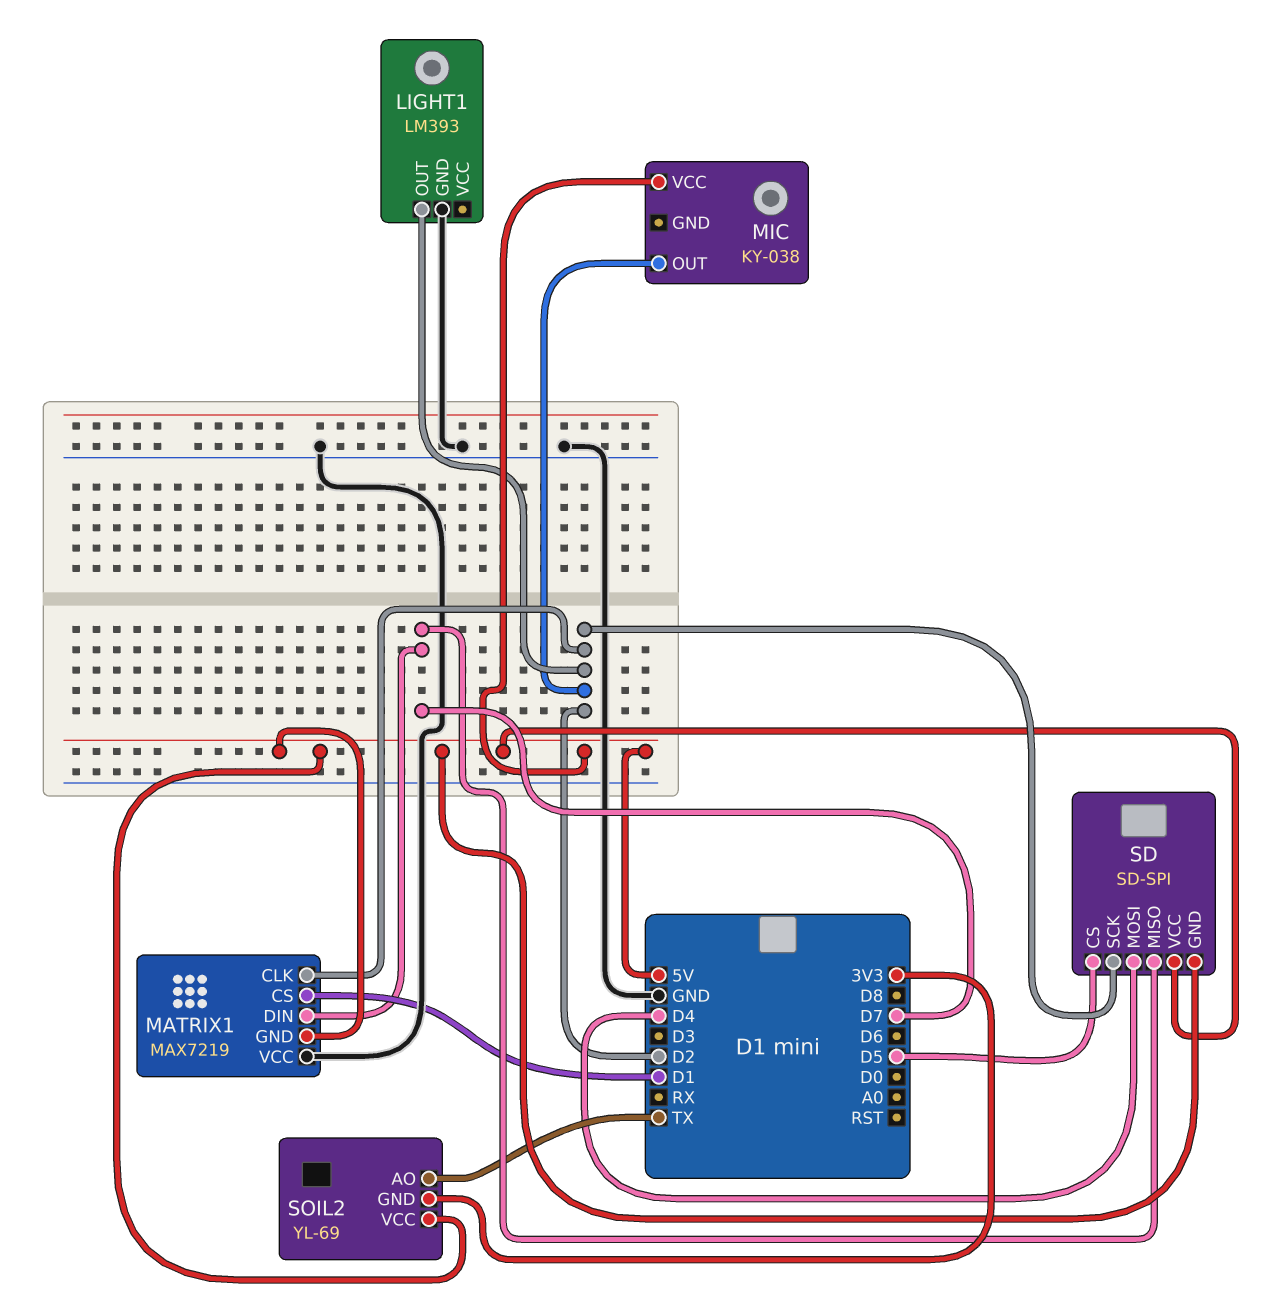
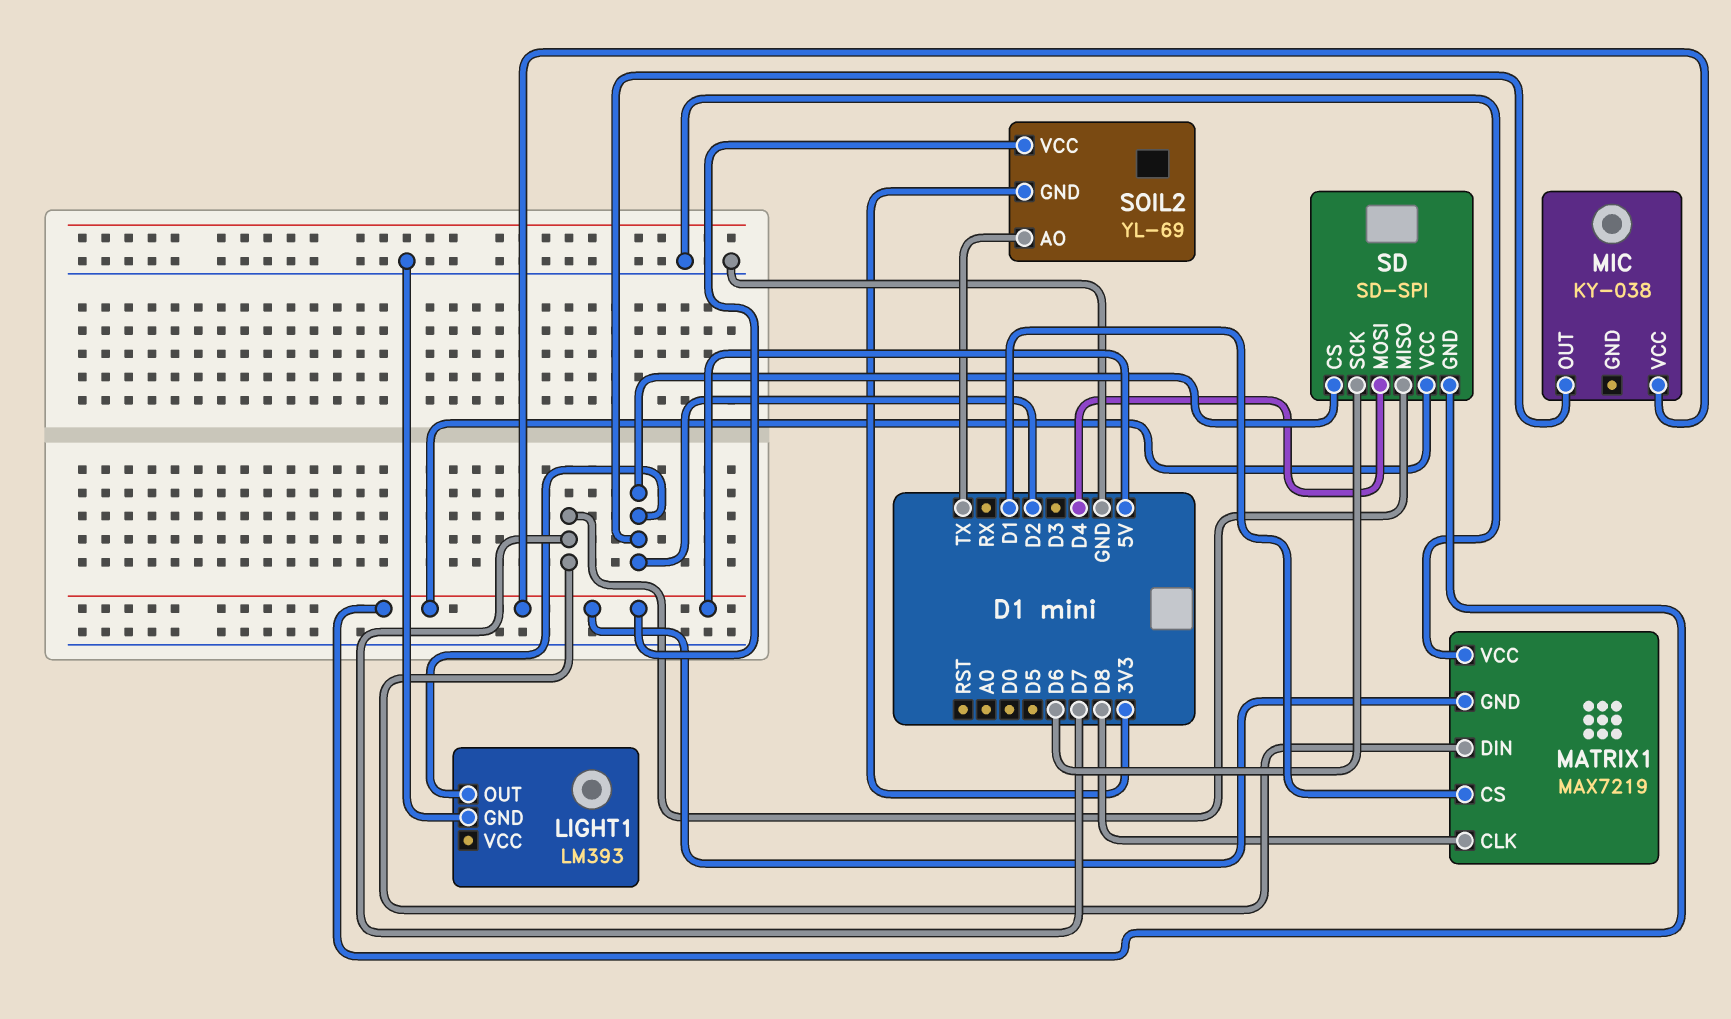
MATRIX1 pin CLK: D2 -> D8
SD pin CS: D5 -> D2
SD pin SCK: D2 -> D6

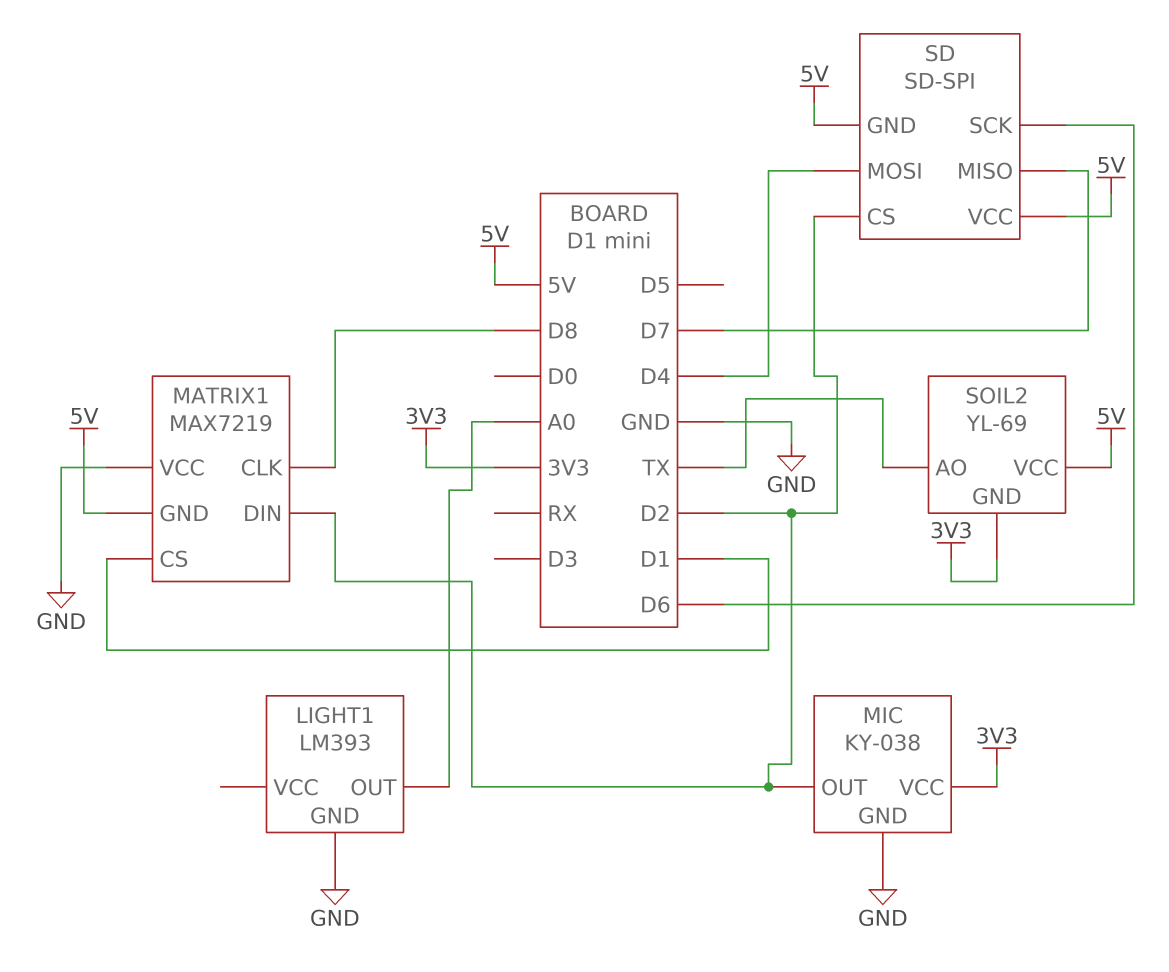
LIGHT1 pin OUT: D2 -> A0
MATRIX1 pin DIN: D7 -> D2
MIC pin GND: none -> GND
MIC pin VCC: 5V -> 3V3

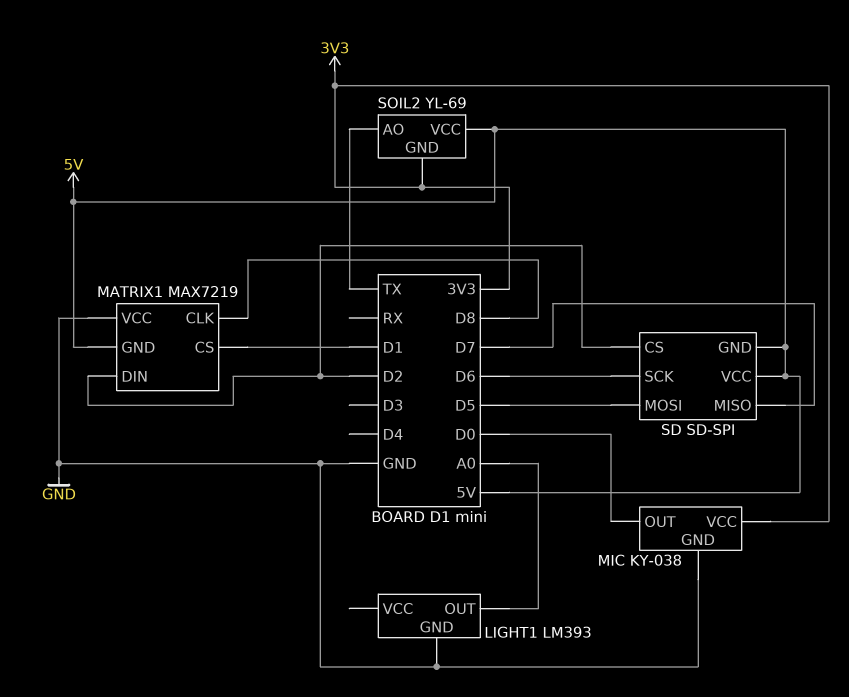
MIC pin OUT: D2 -> D0
SD pin MOSI: D4 -> D5

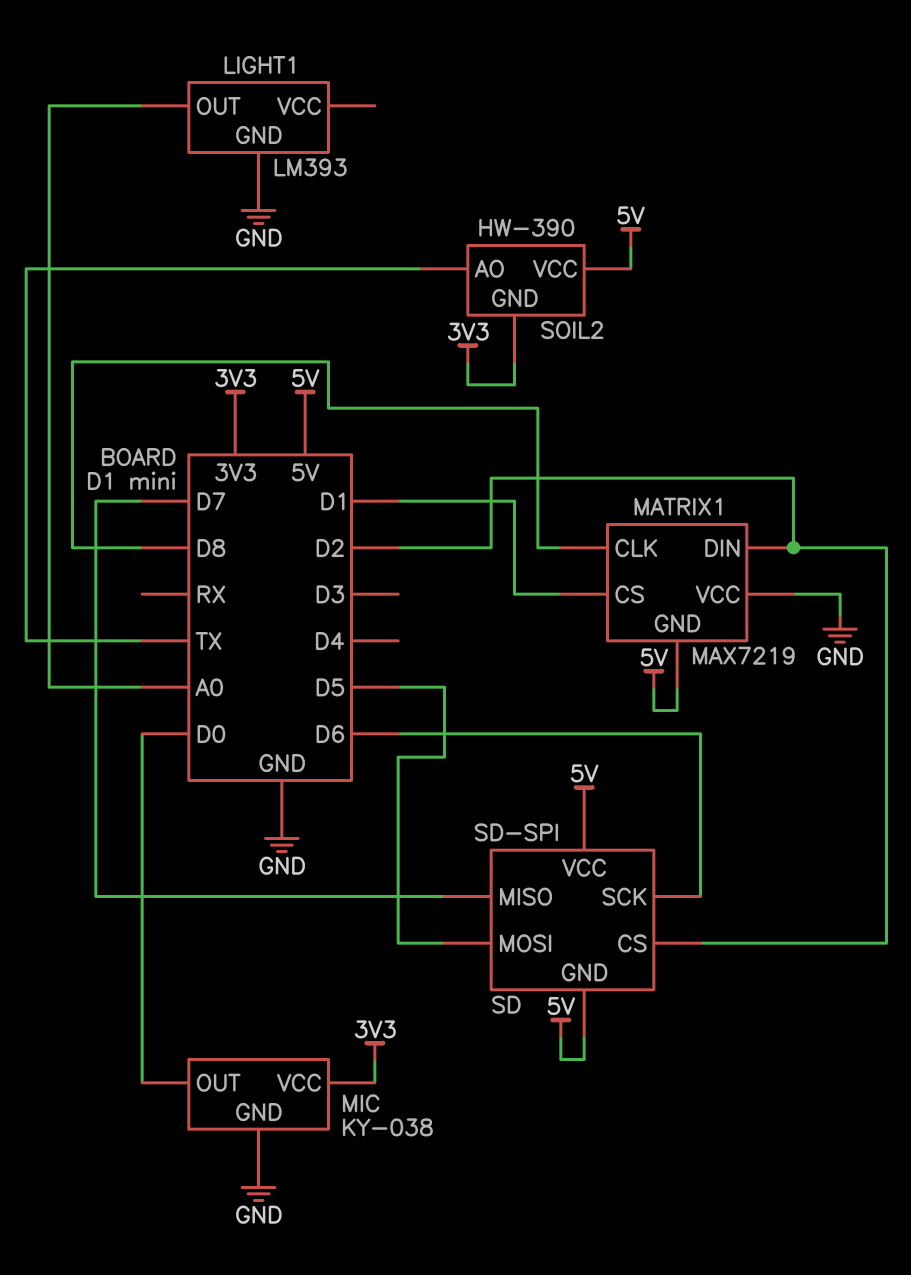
SOIL2: YL-69 -> HW-390

